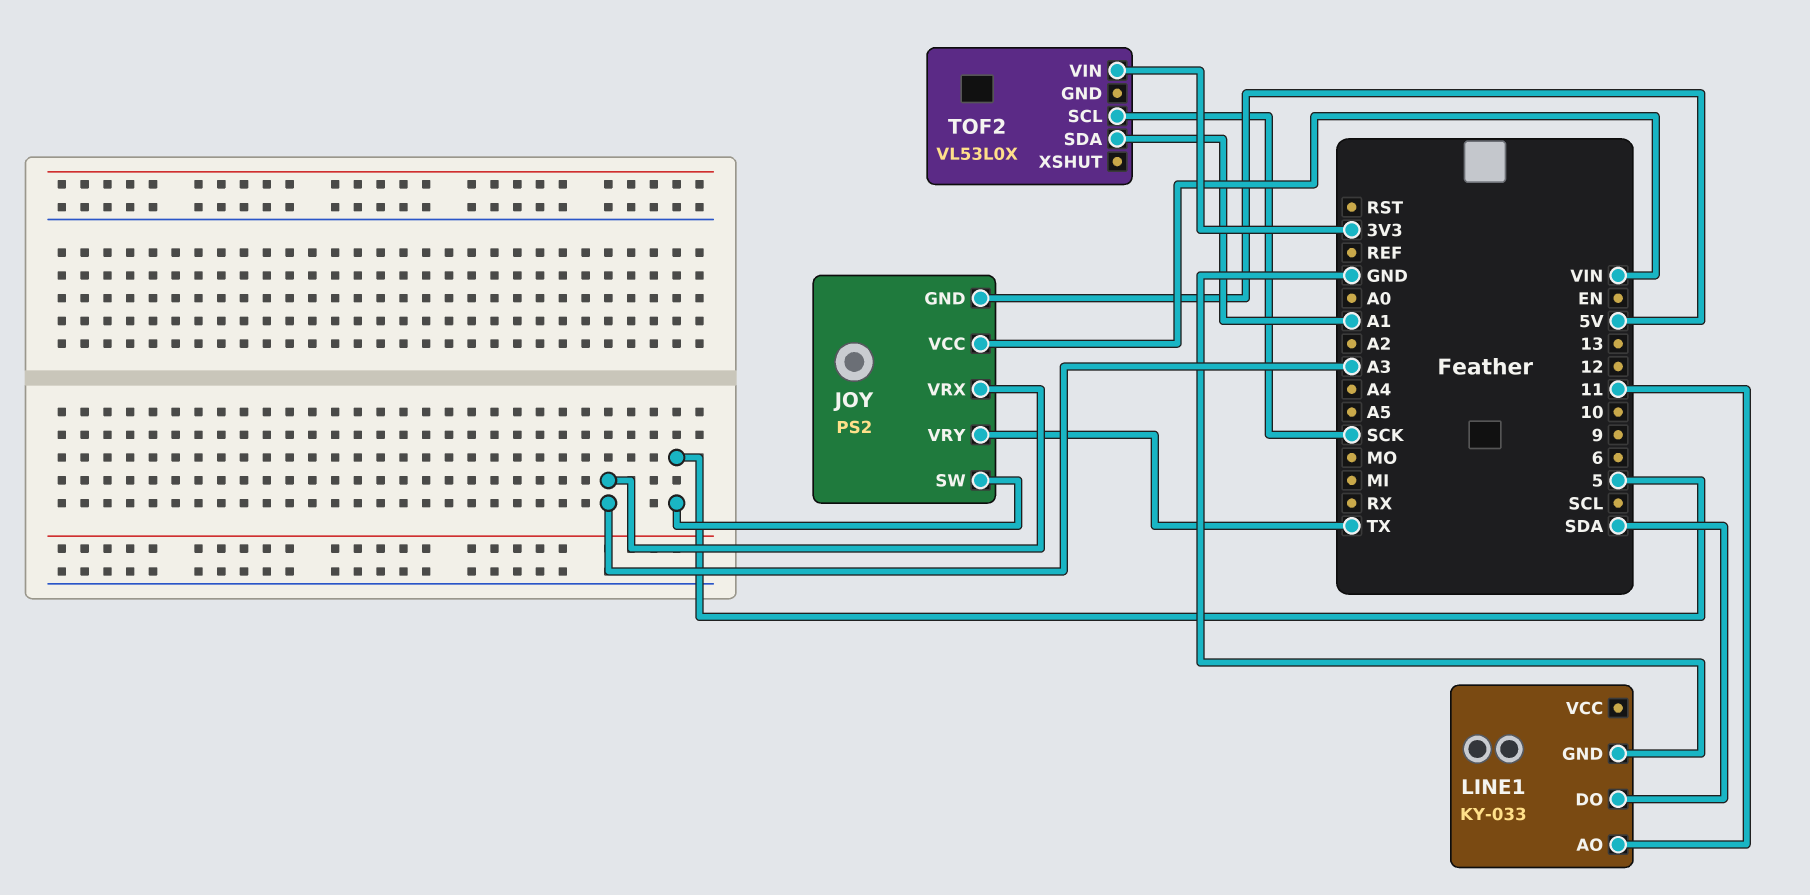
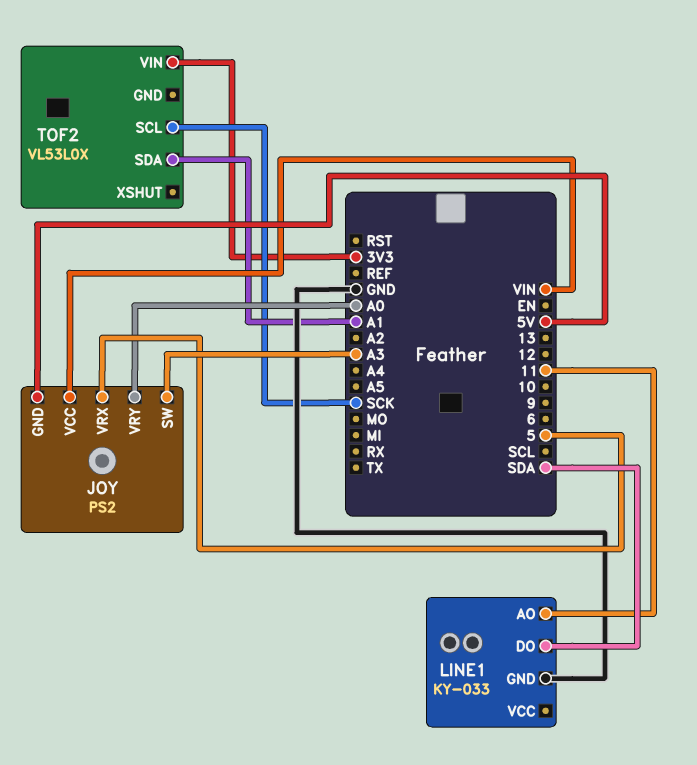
JOY pin SW: 5 -> A3
JOY pin VRX: A3 -> 5
JOY pin VRY: TX -> A0

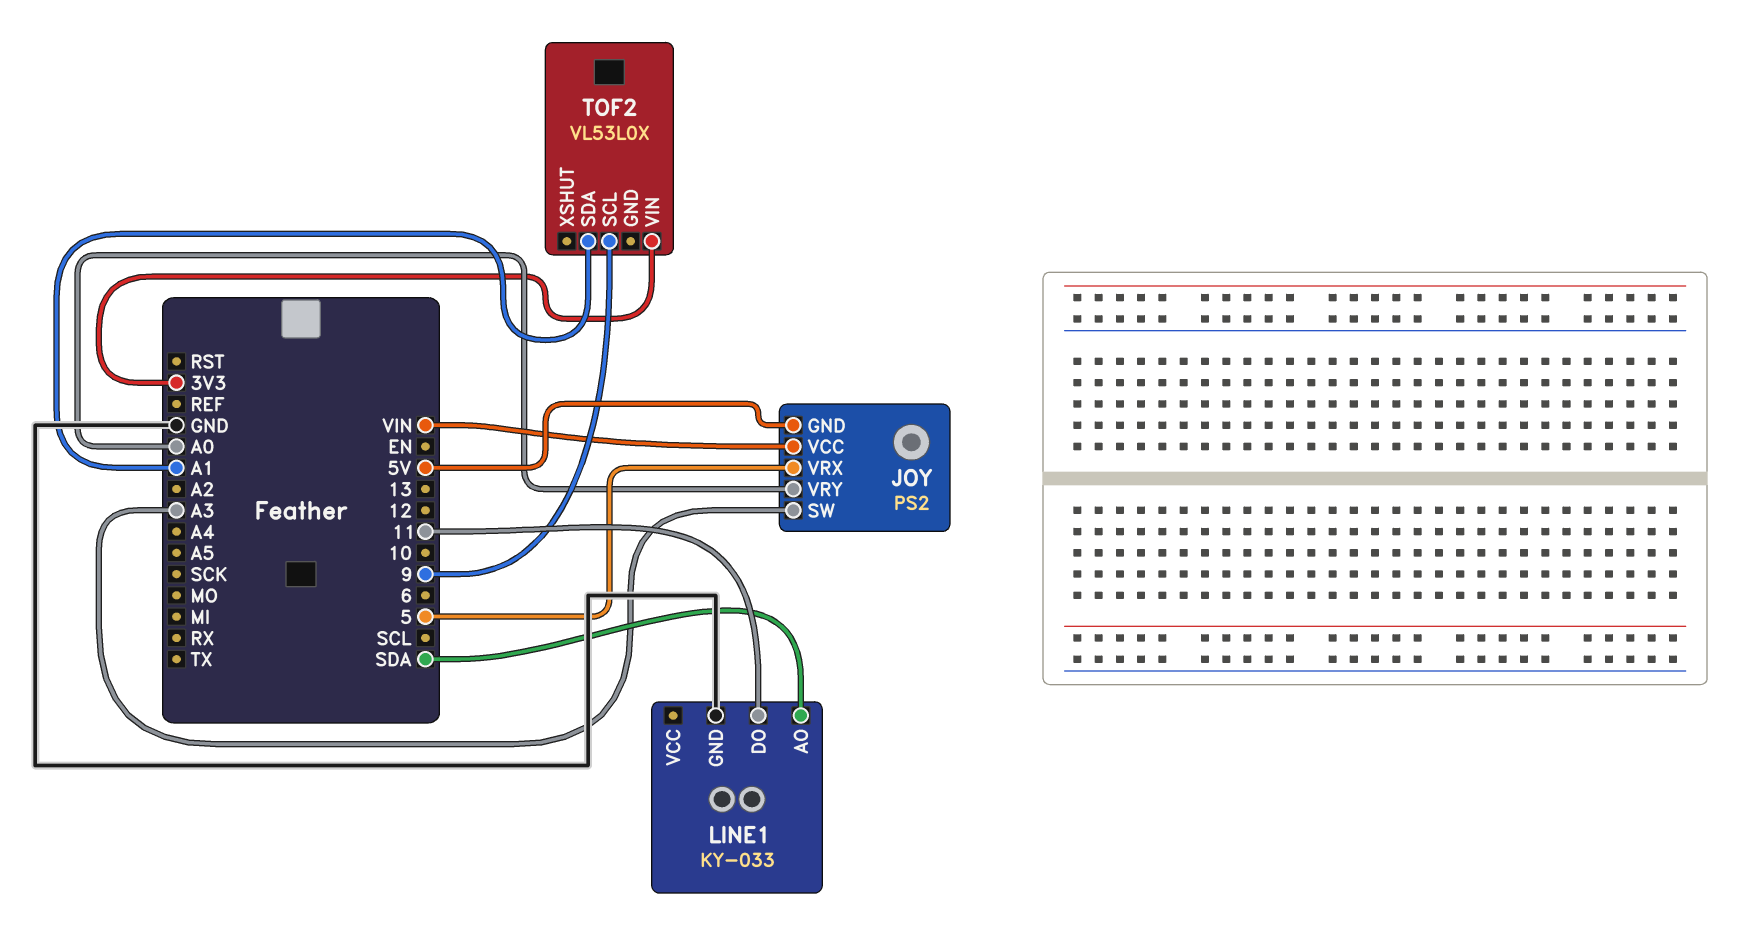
LINE1 pin AO: 11 -> SDA
LINE1 pin DO: SDA -> 11
TOF2 pin SCL: SCK -> 9

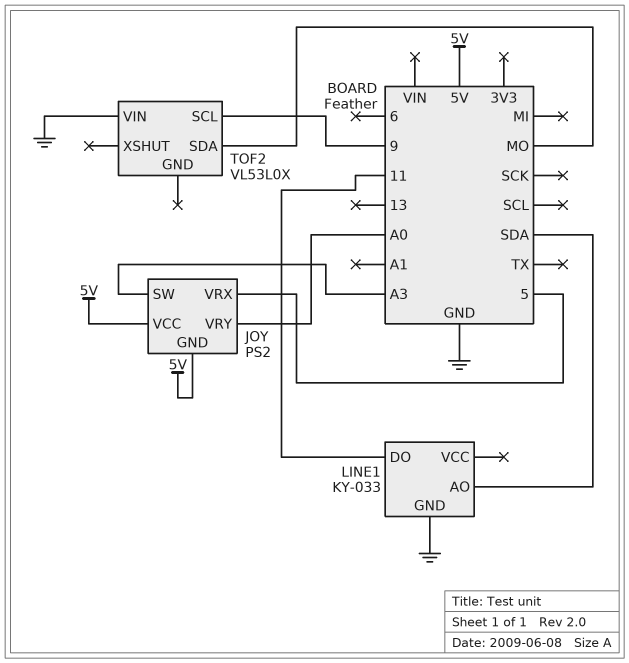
JOY pin VCC: VIN -> 5V
TOF2 pin SDA: A1 -> MO
TOF2 pin VIN: 3V3 -> GND

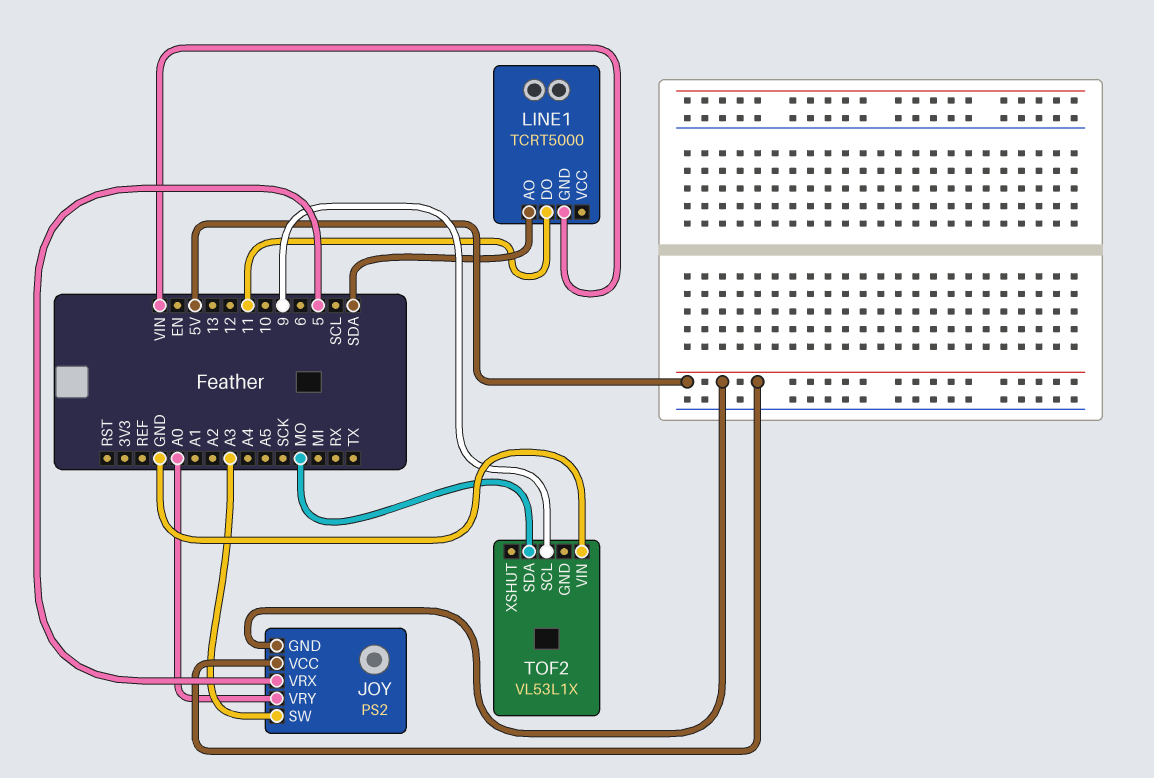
LINE1: KY-033 -> TCRT5000
LINE1 pin GND: GND -> VIN
TOF2: VL53L0X -> VL53L1X

